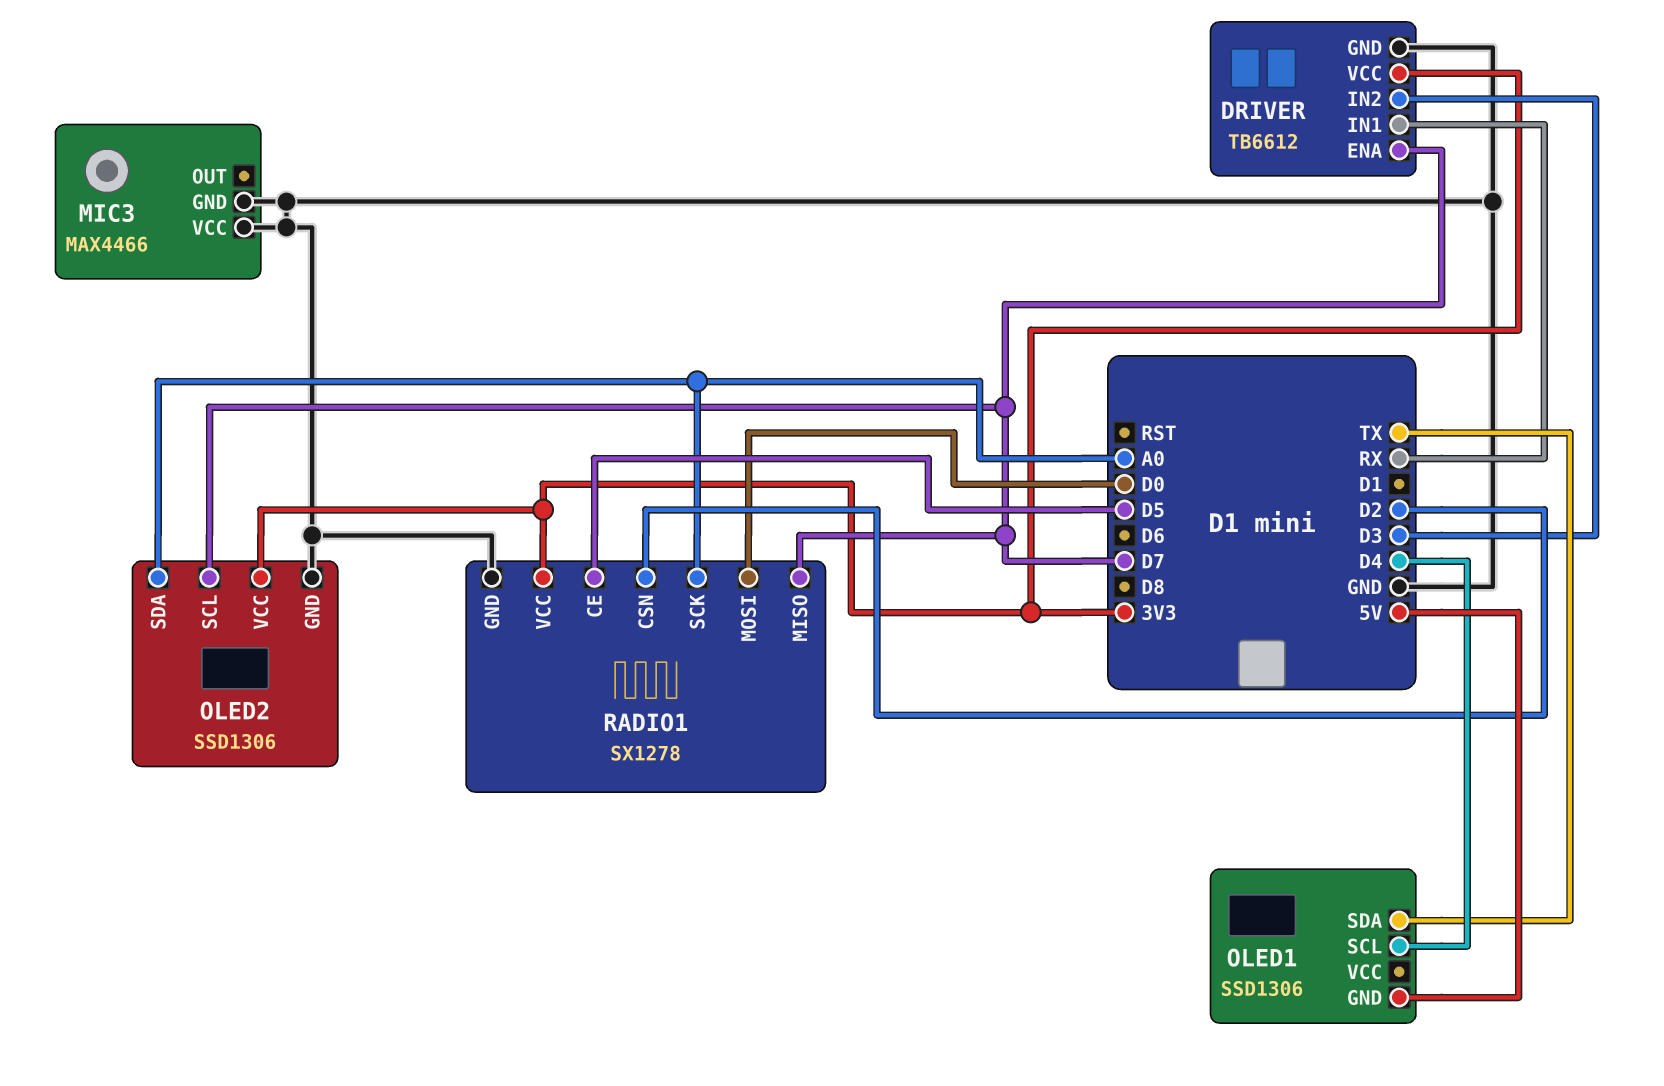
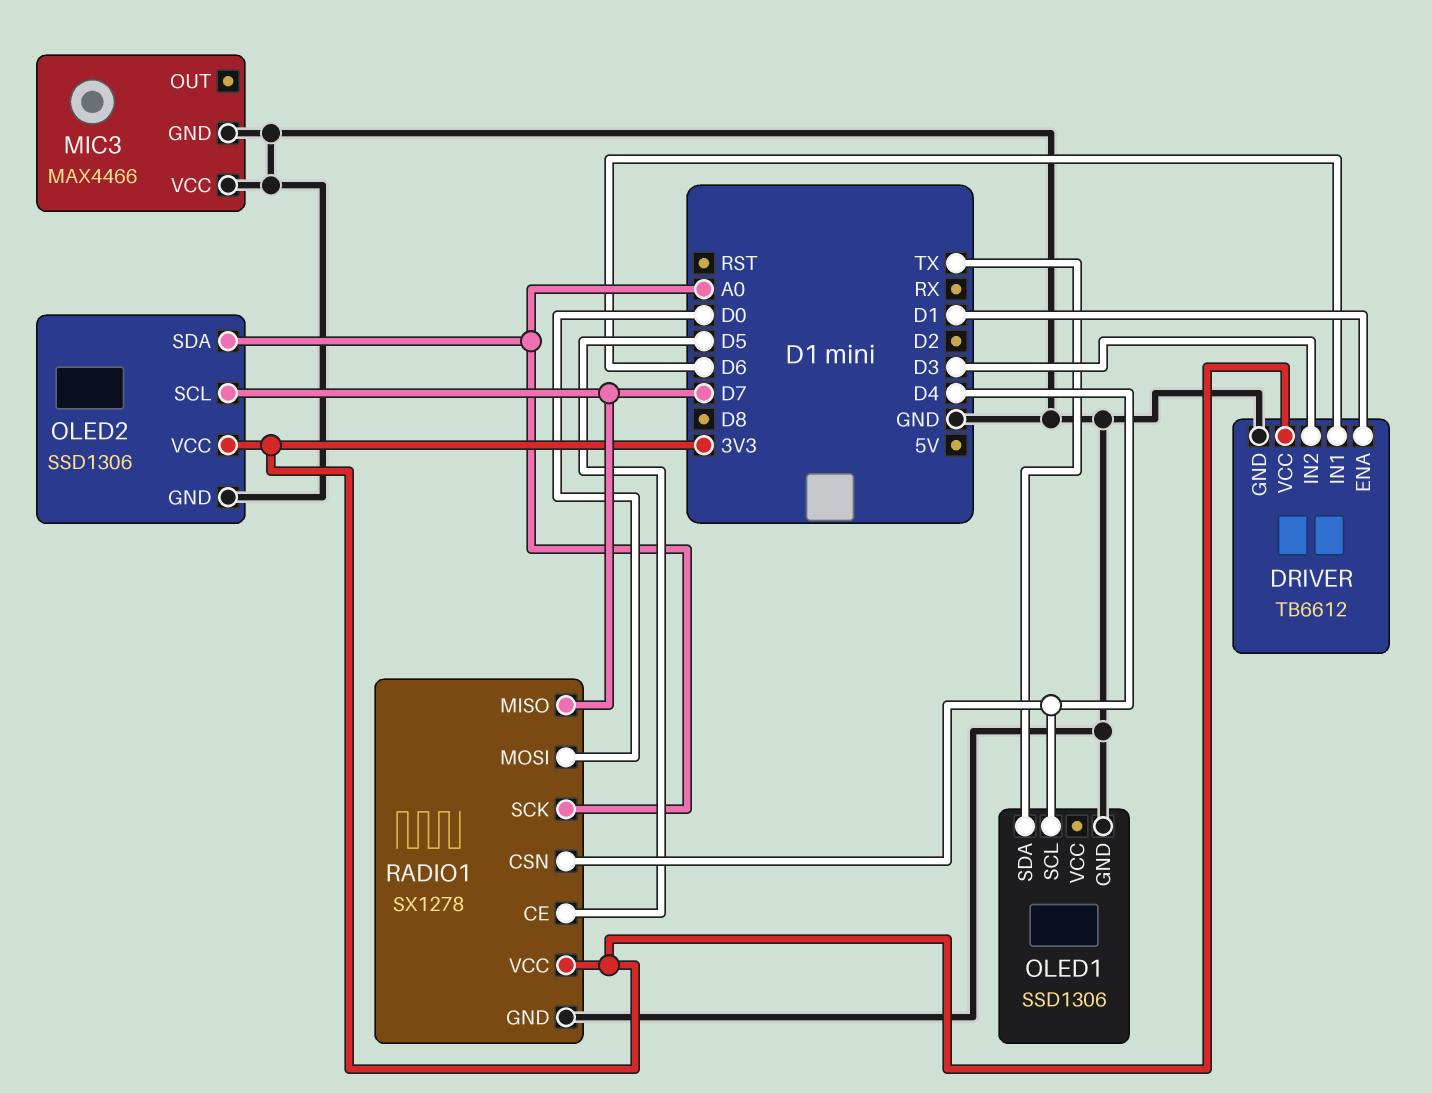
DRIVER pin ENA: D7 -> D1
DRIVER pin IN1: RX -> D6
OLED1 pin GND: 5V -> GND
RADIO1 pin CSN: D2 -> D4

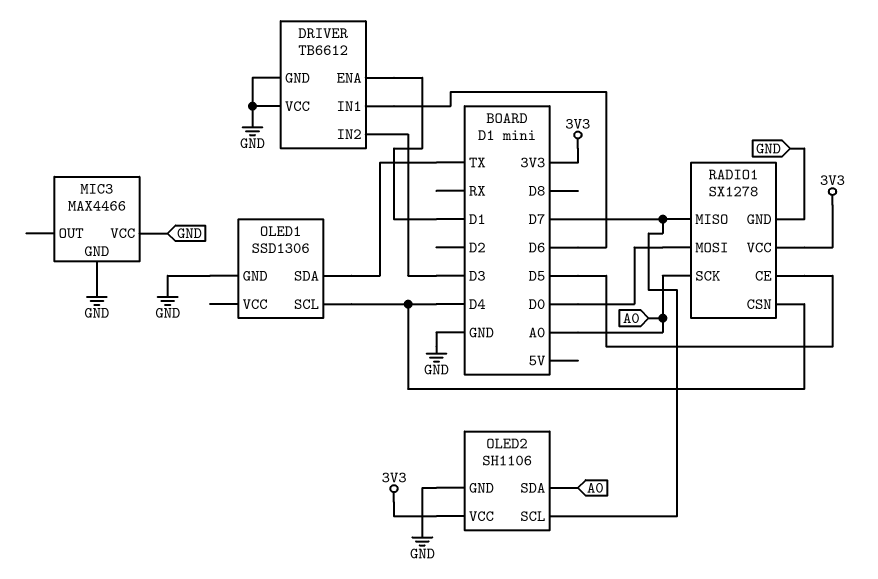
DRIVER pin VCC: 3V3 -> GND
OLED2: SSD1306 -> SH1106

